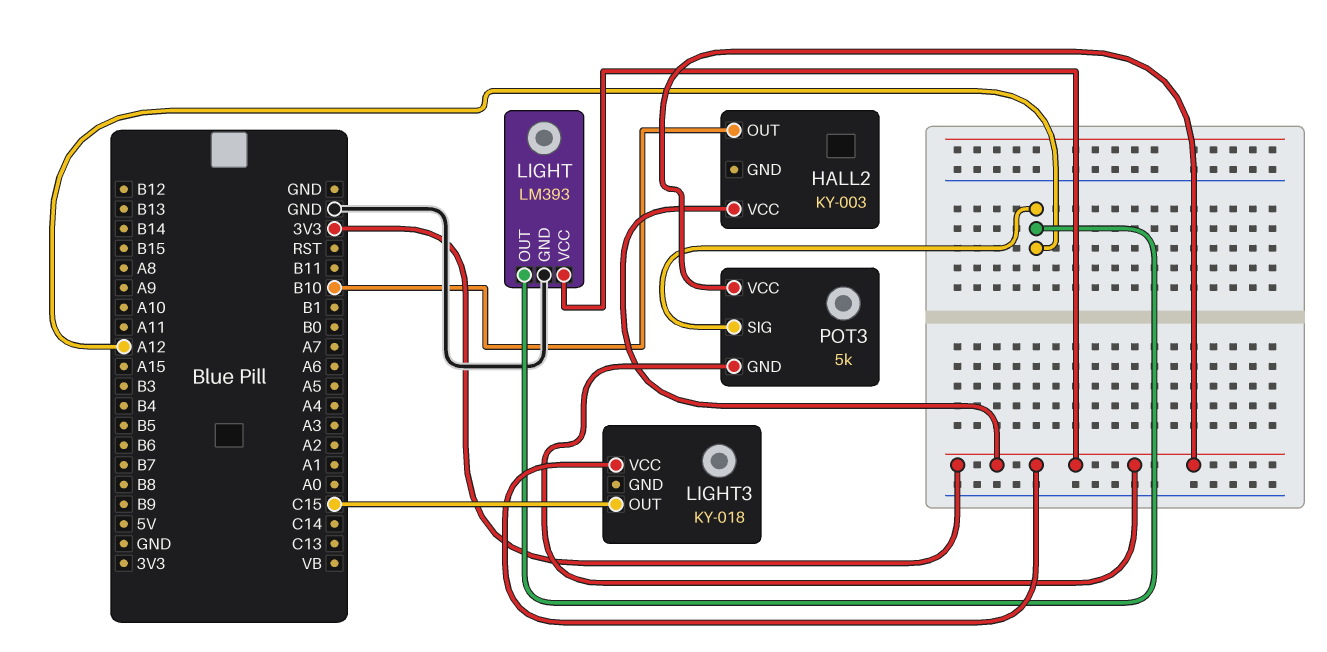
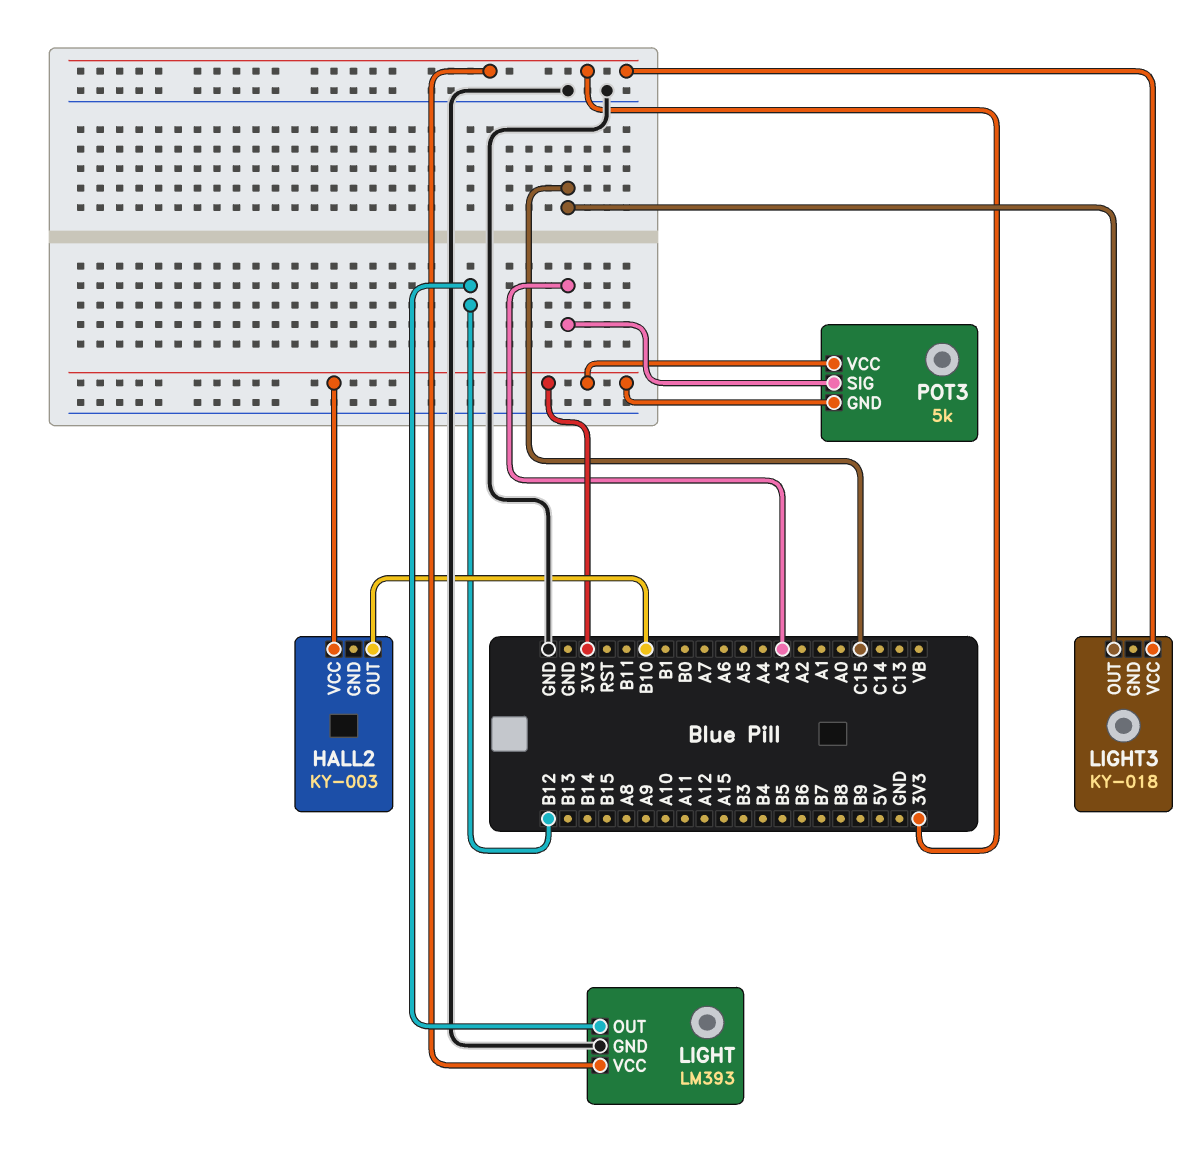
LIGHT pin OUT: A12 -> B12
POT3 pin SIG: A12 -> A3

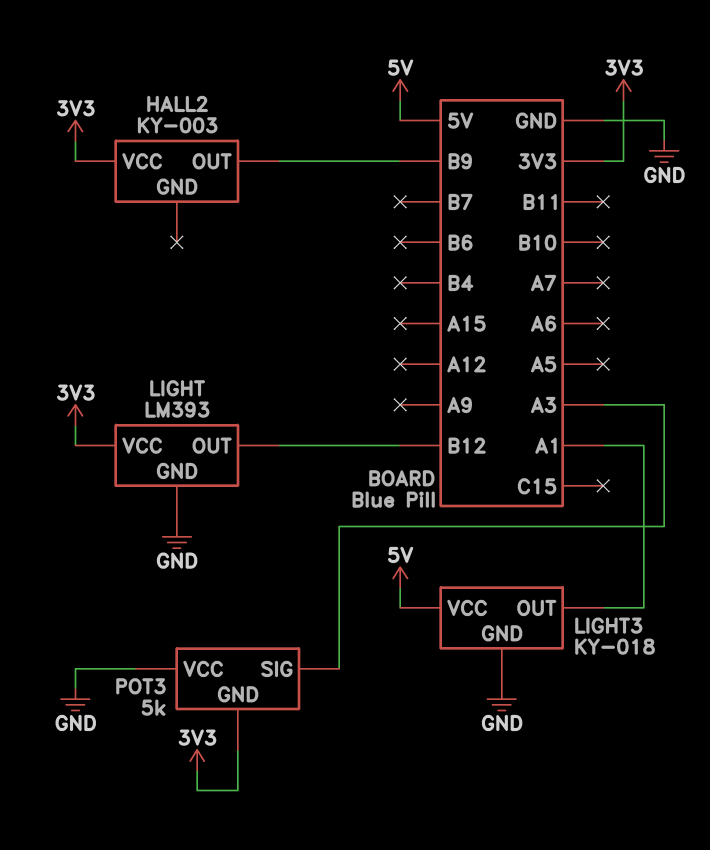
HALL2 pin OUT: B10 -> B9
LIGHT3 pin GND: none -> GND
LIGHT3 pin OUT: C15 -> A1
LIGHT3 pin VCC: 3V3 -> 5V
POT3 pin VCC: 3V3 -> GND

